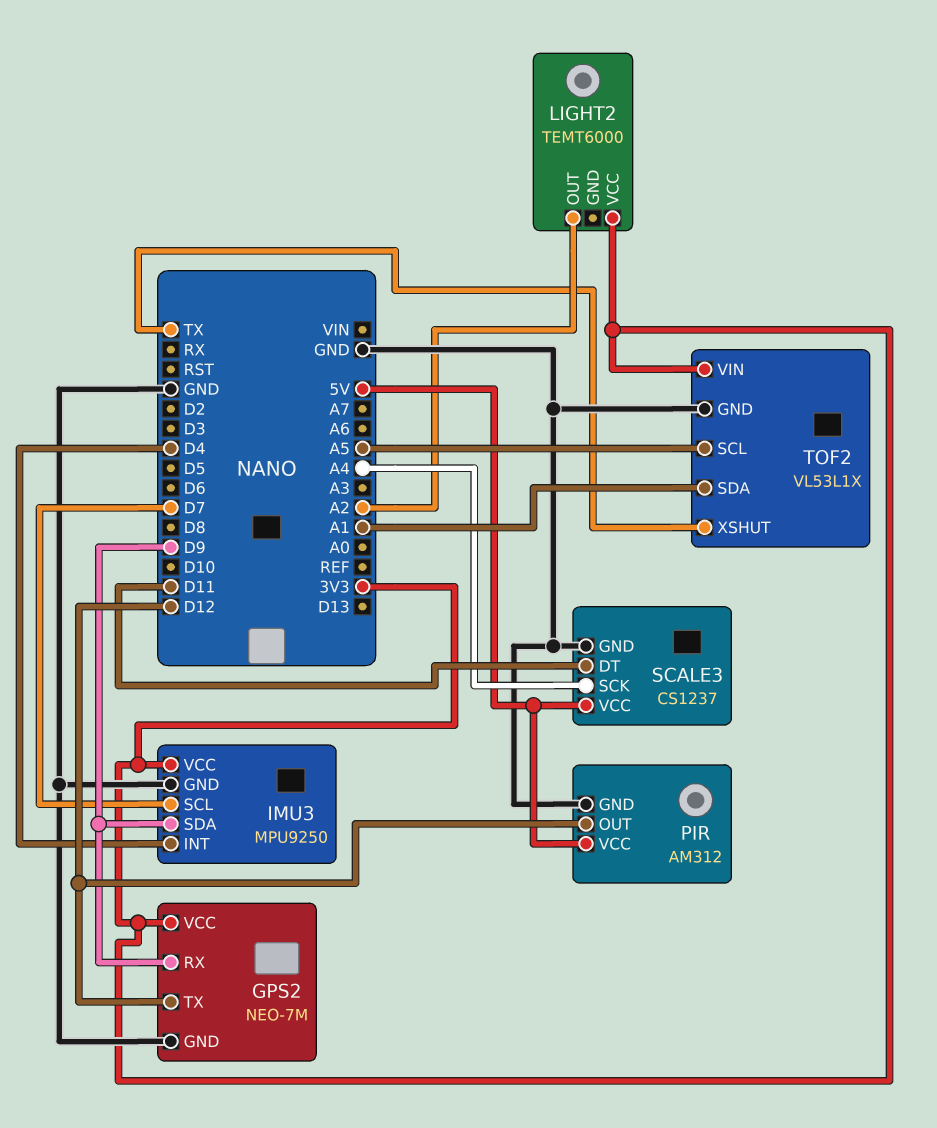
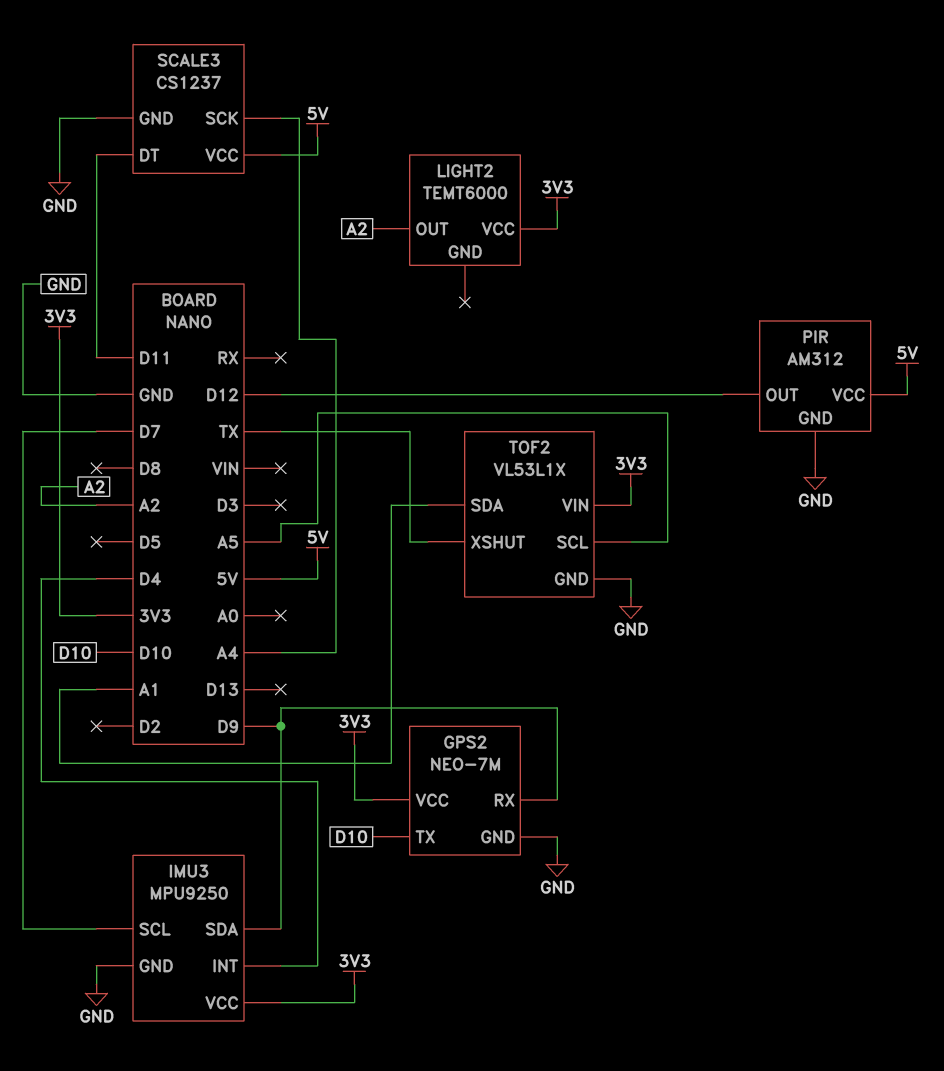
GPS2 pin TX: D12 -> D10

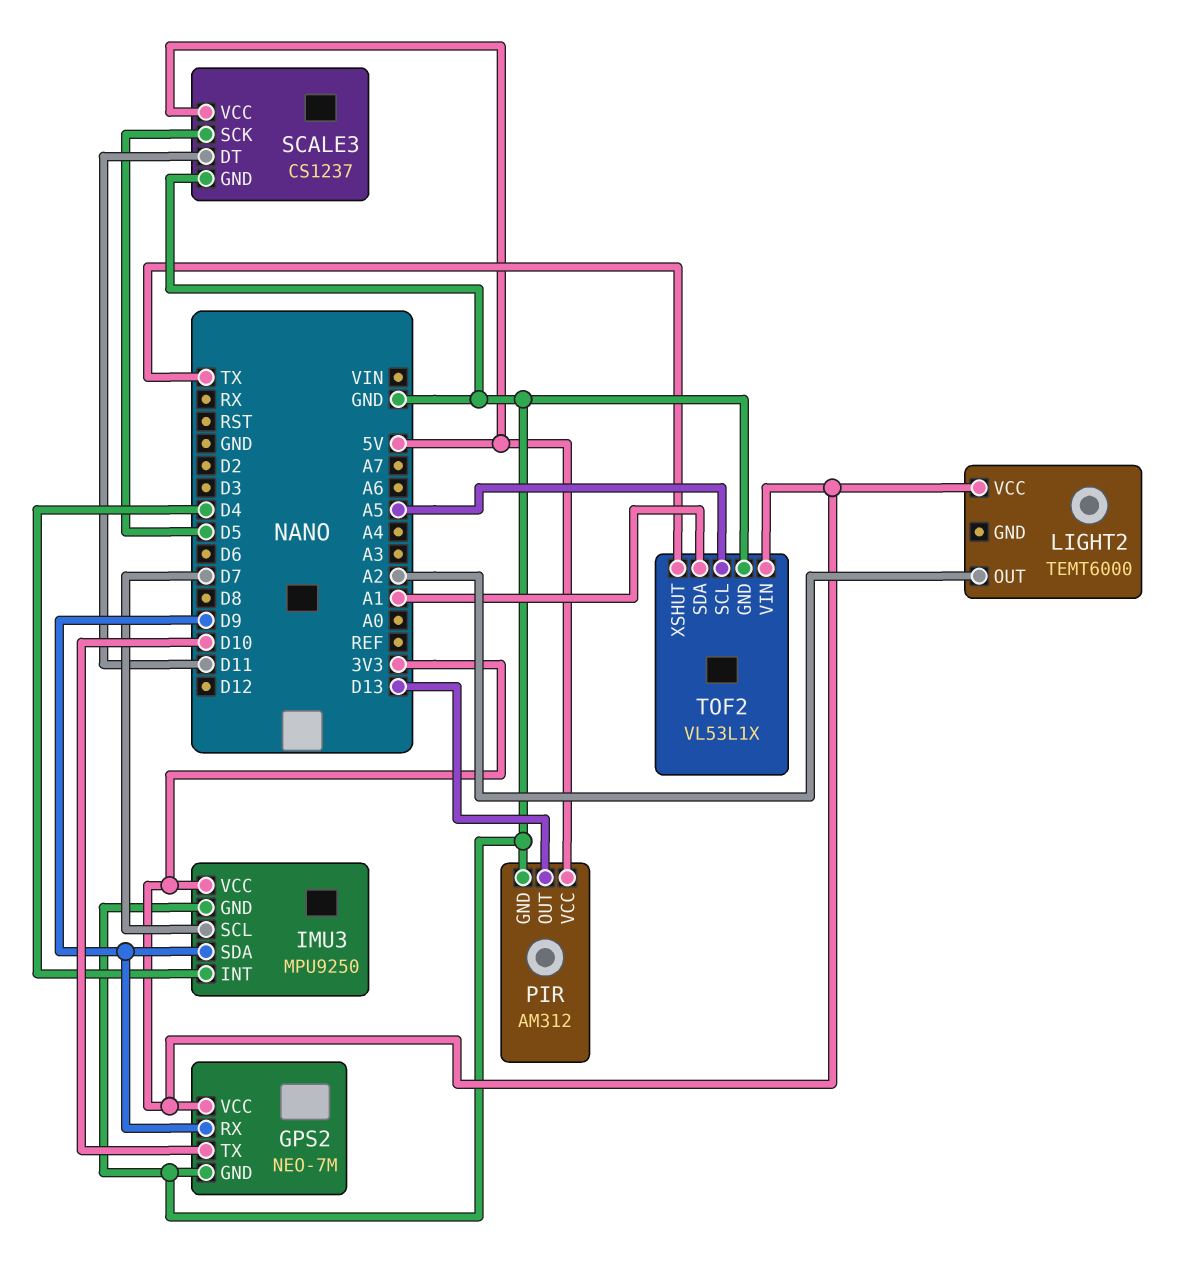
PIR pin OUT: D12 -> D13
SCALE3 pin SCK: A4 -> D5

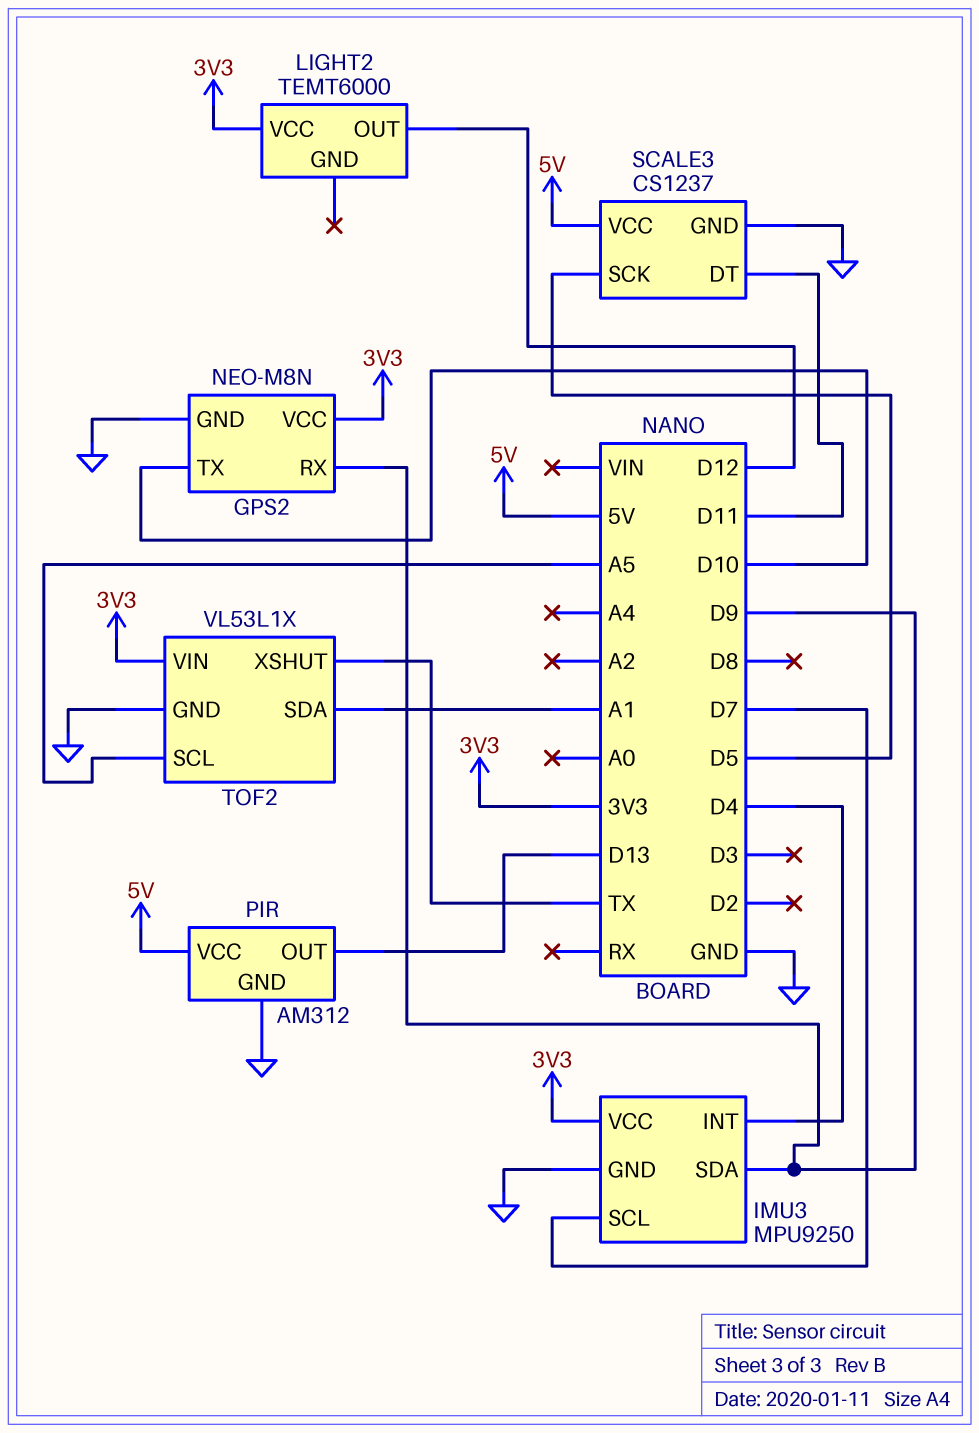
GPS2: NEO-7M -> NEO-M8N
LIGHT2 pin OUT: A2 -> D12

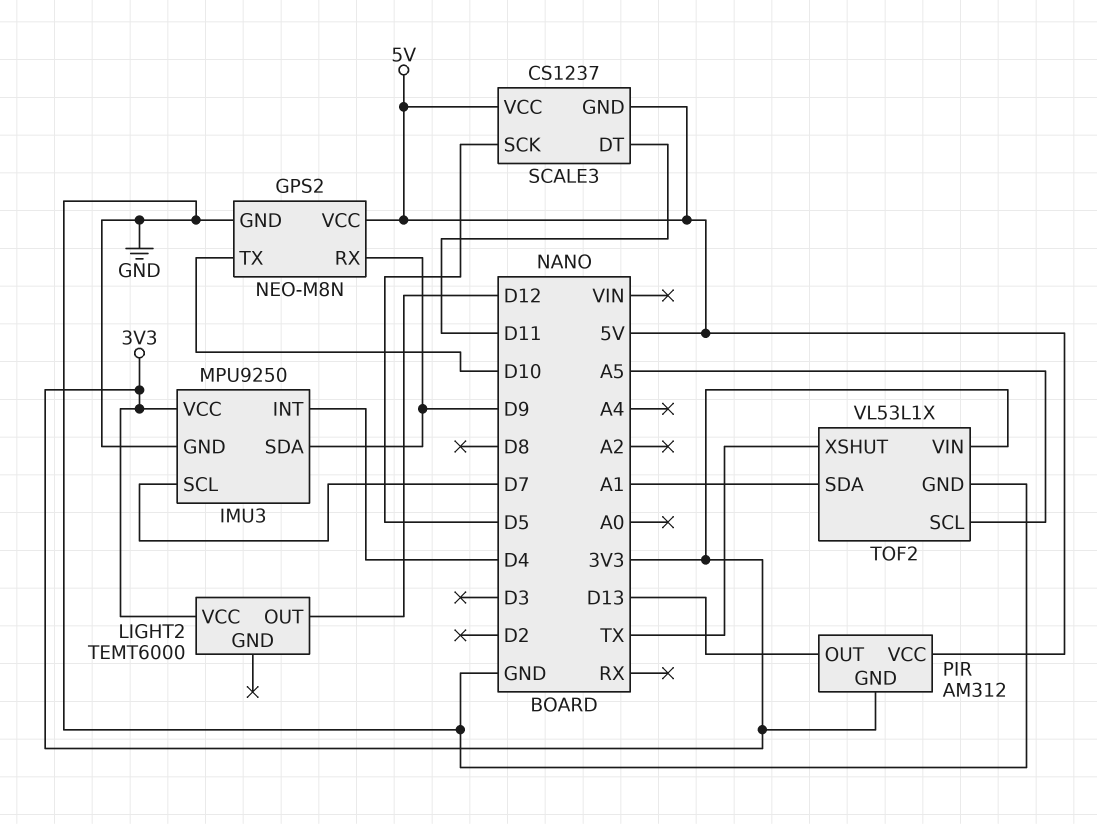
GPS2 pin VCC: 3V3 -> 5V
PIR pin GND: GND -> 3V3
SCALE3 pin GND: GND -> 5V

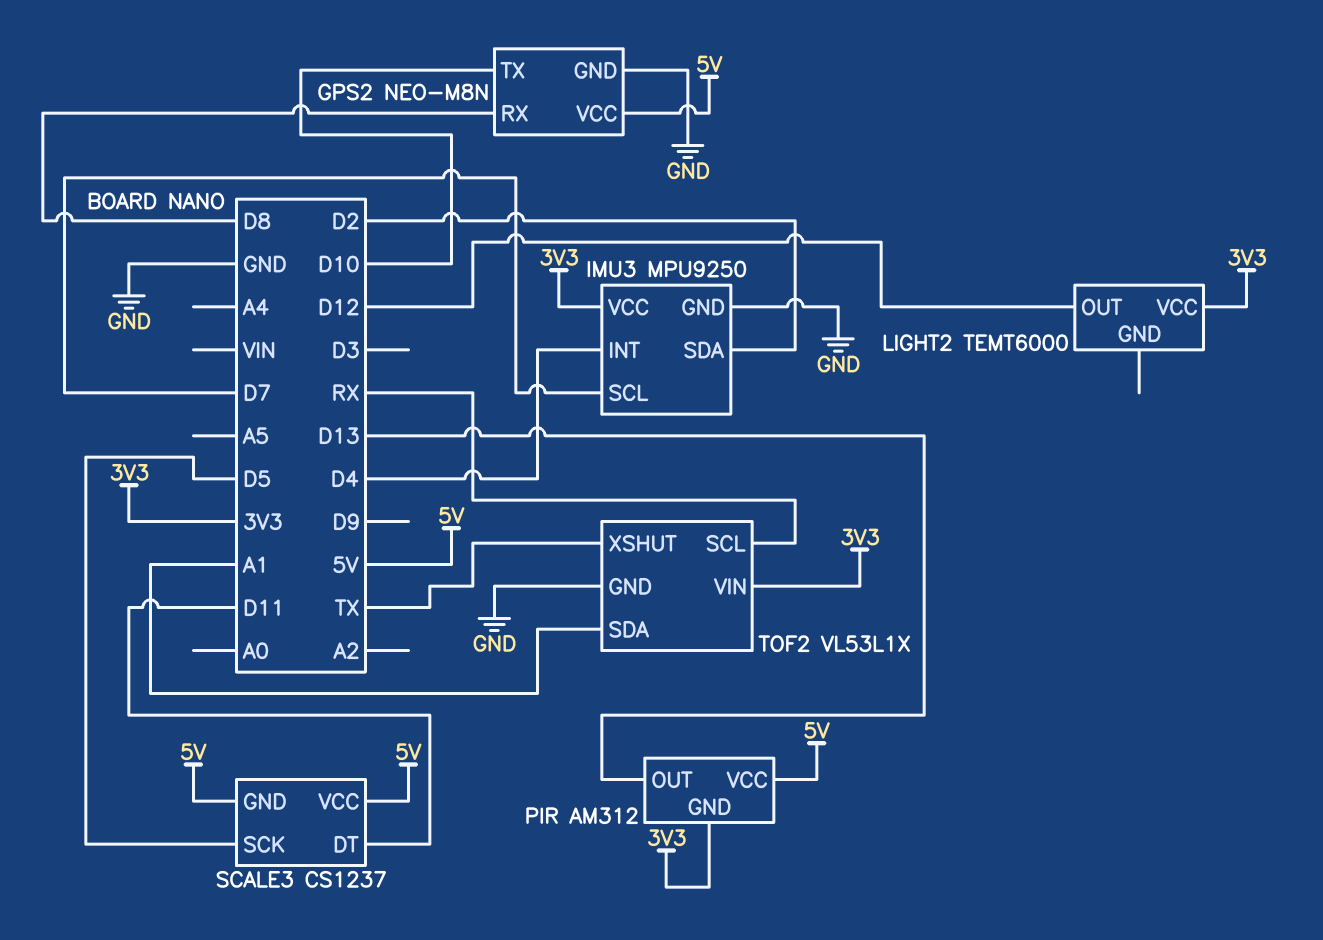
GPS2 pin RX: D9 -> D8
IMU3 pin SDA: D9 -> D2
TOF2 pin SCL: A5 -> RX

